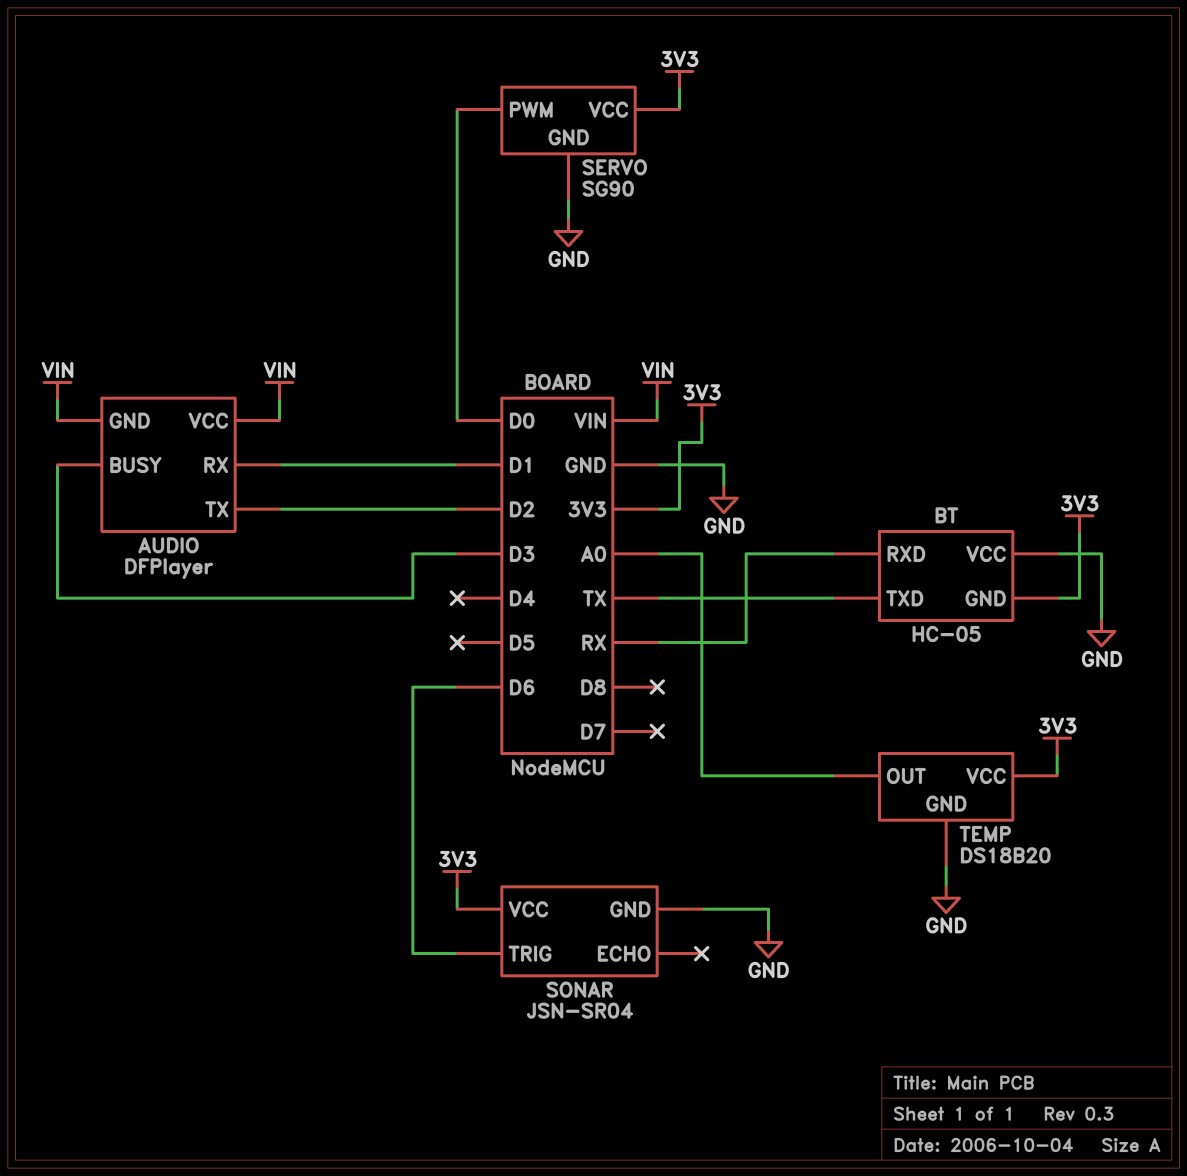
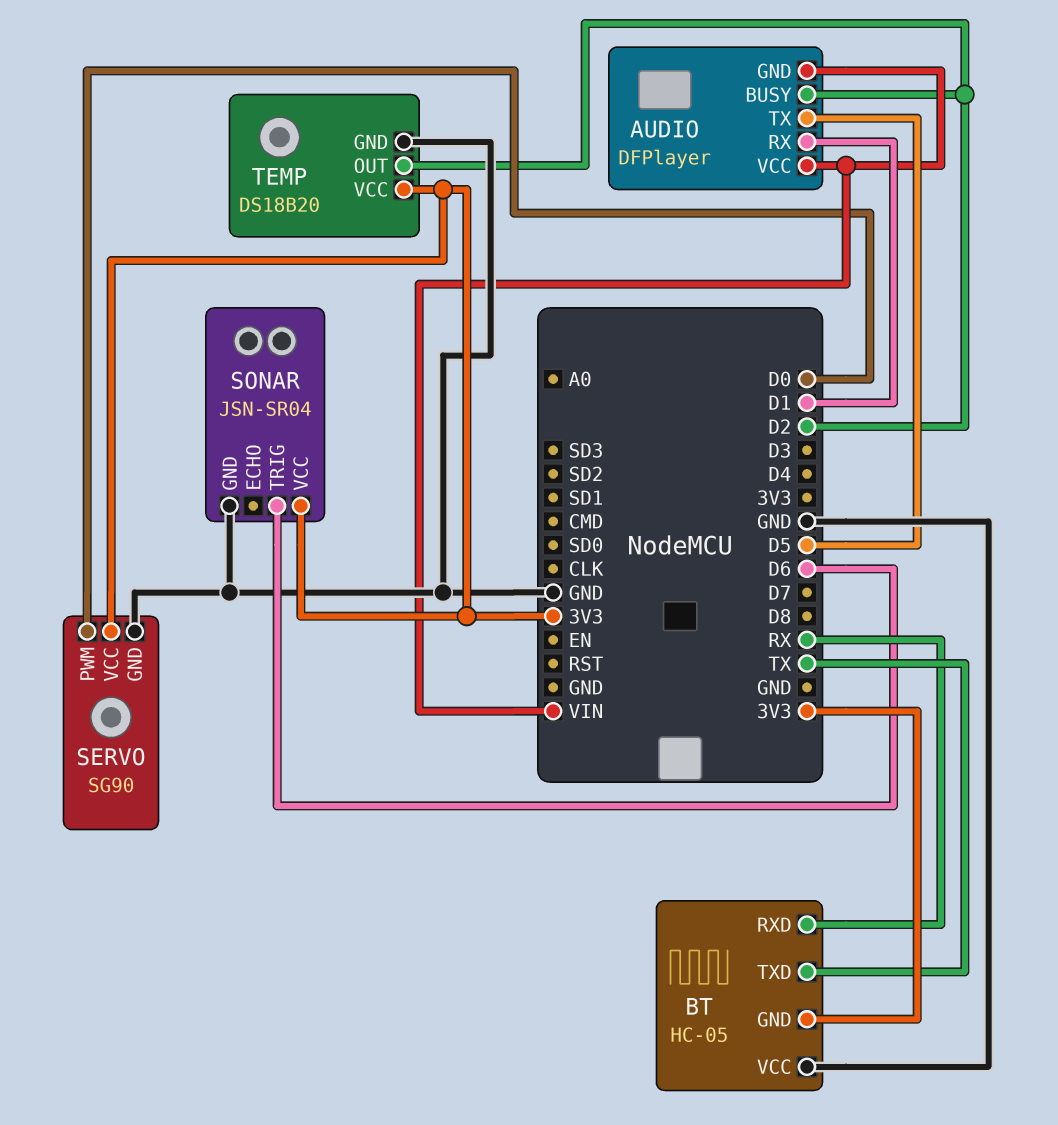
AUDIO pin BUSY: D3 -> D2
AUDIO pin TX: D2 -> D5
TEMP pin OUT: A0 -> D2

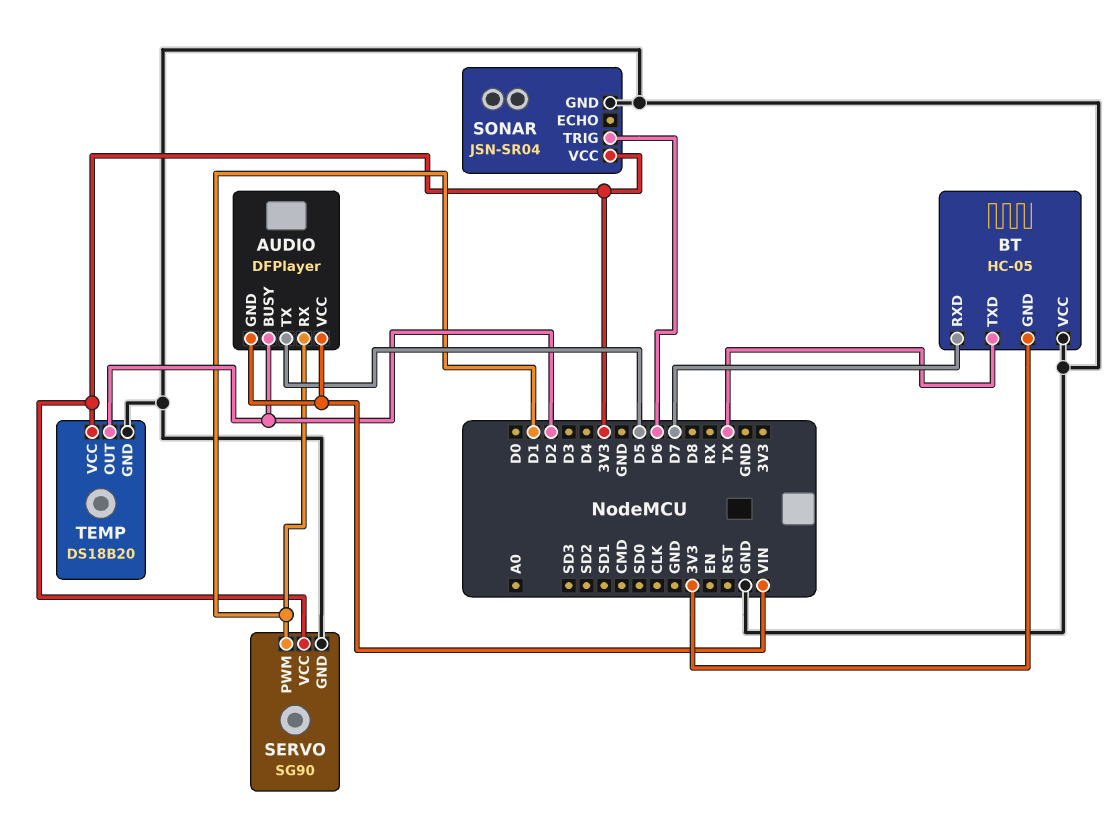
BT pin RXD: RX -> D7
SERVO pin PWM: D0 -> D1

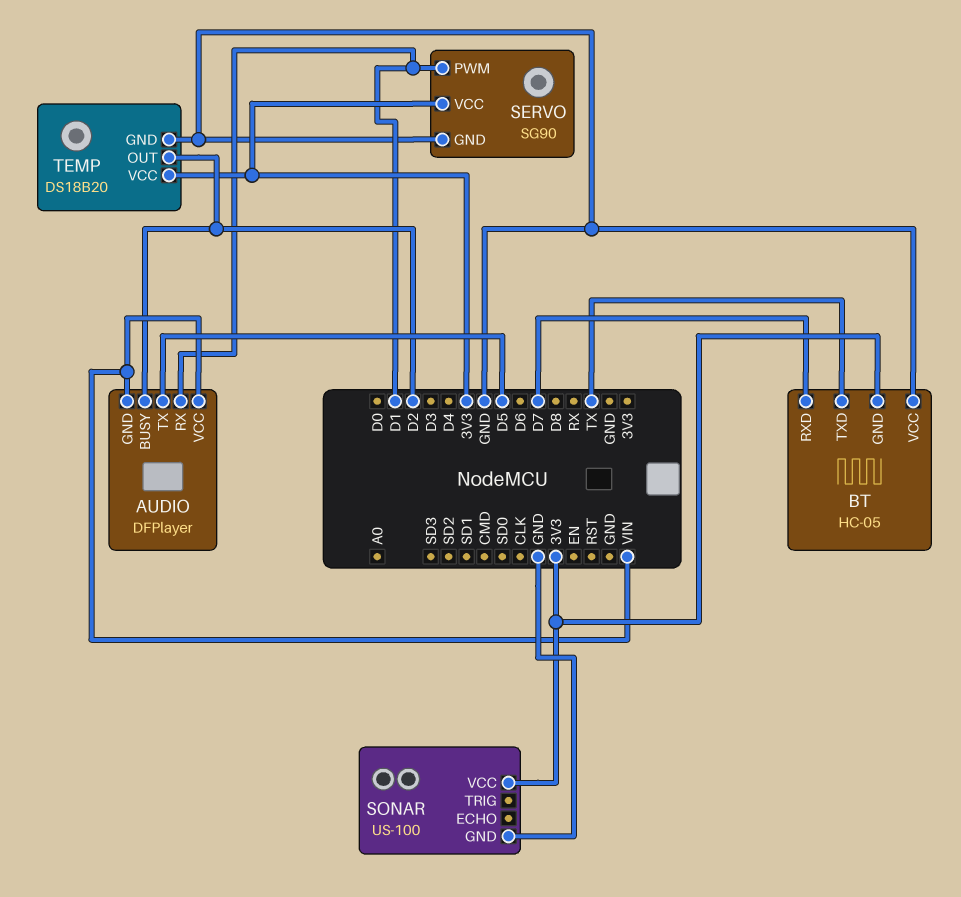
SONAR: JSN-SR04 -> US-100
SONAR pin TRIG: D6 -> none

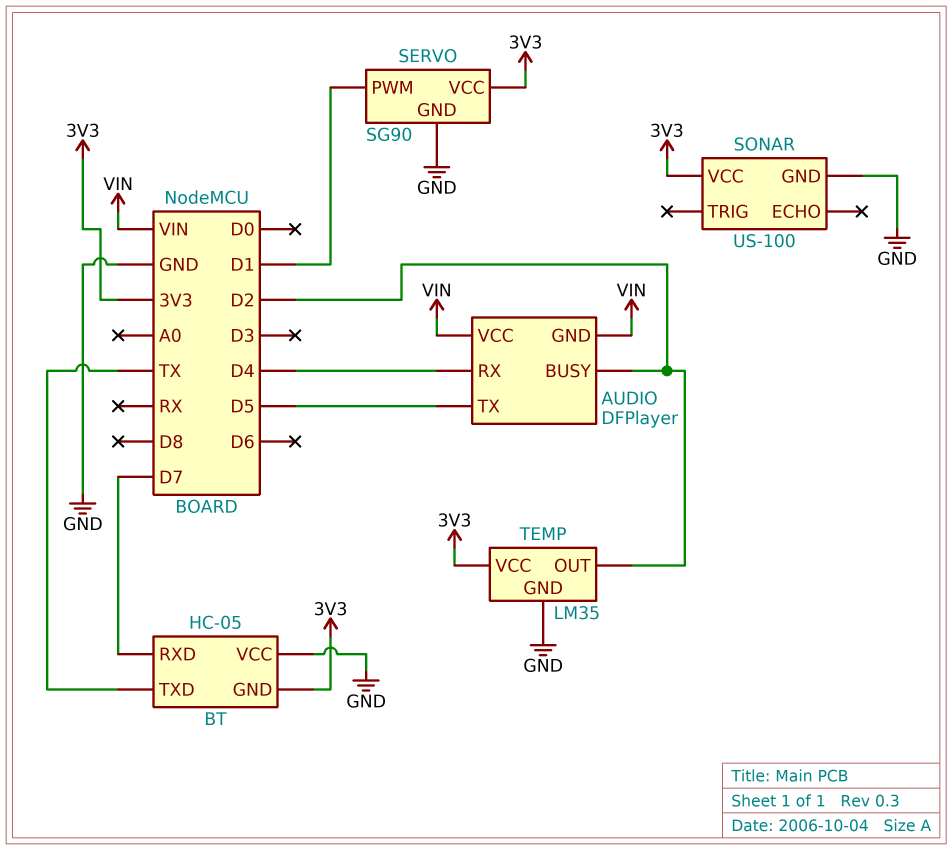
AUDIO pin RX: D1 -> D4
TEMP: DS18B20 -> LM35

